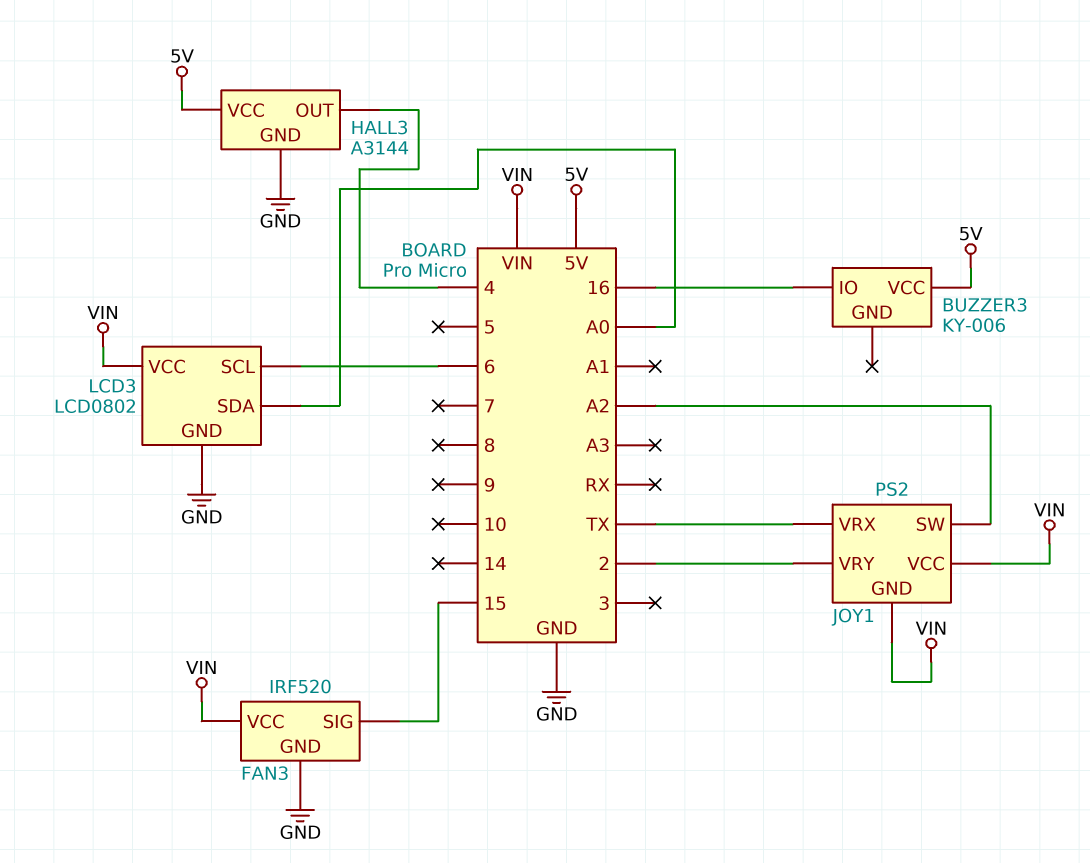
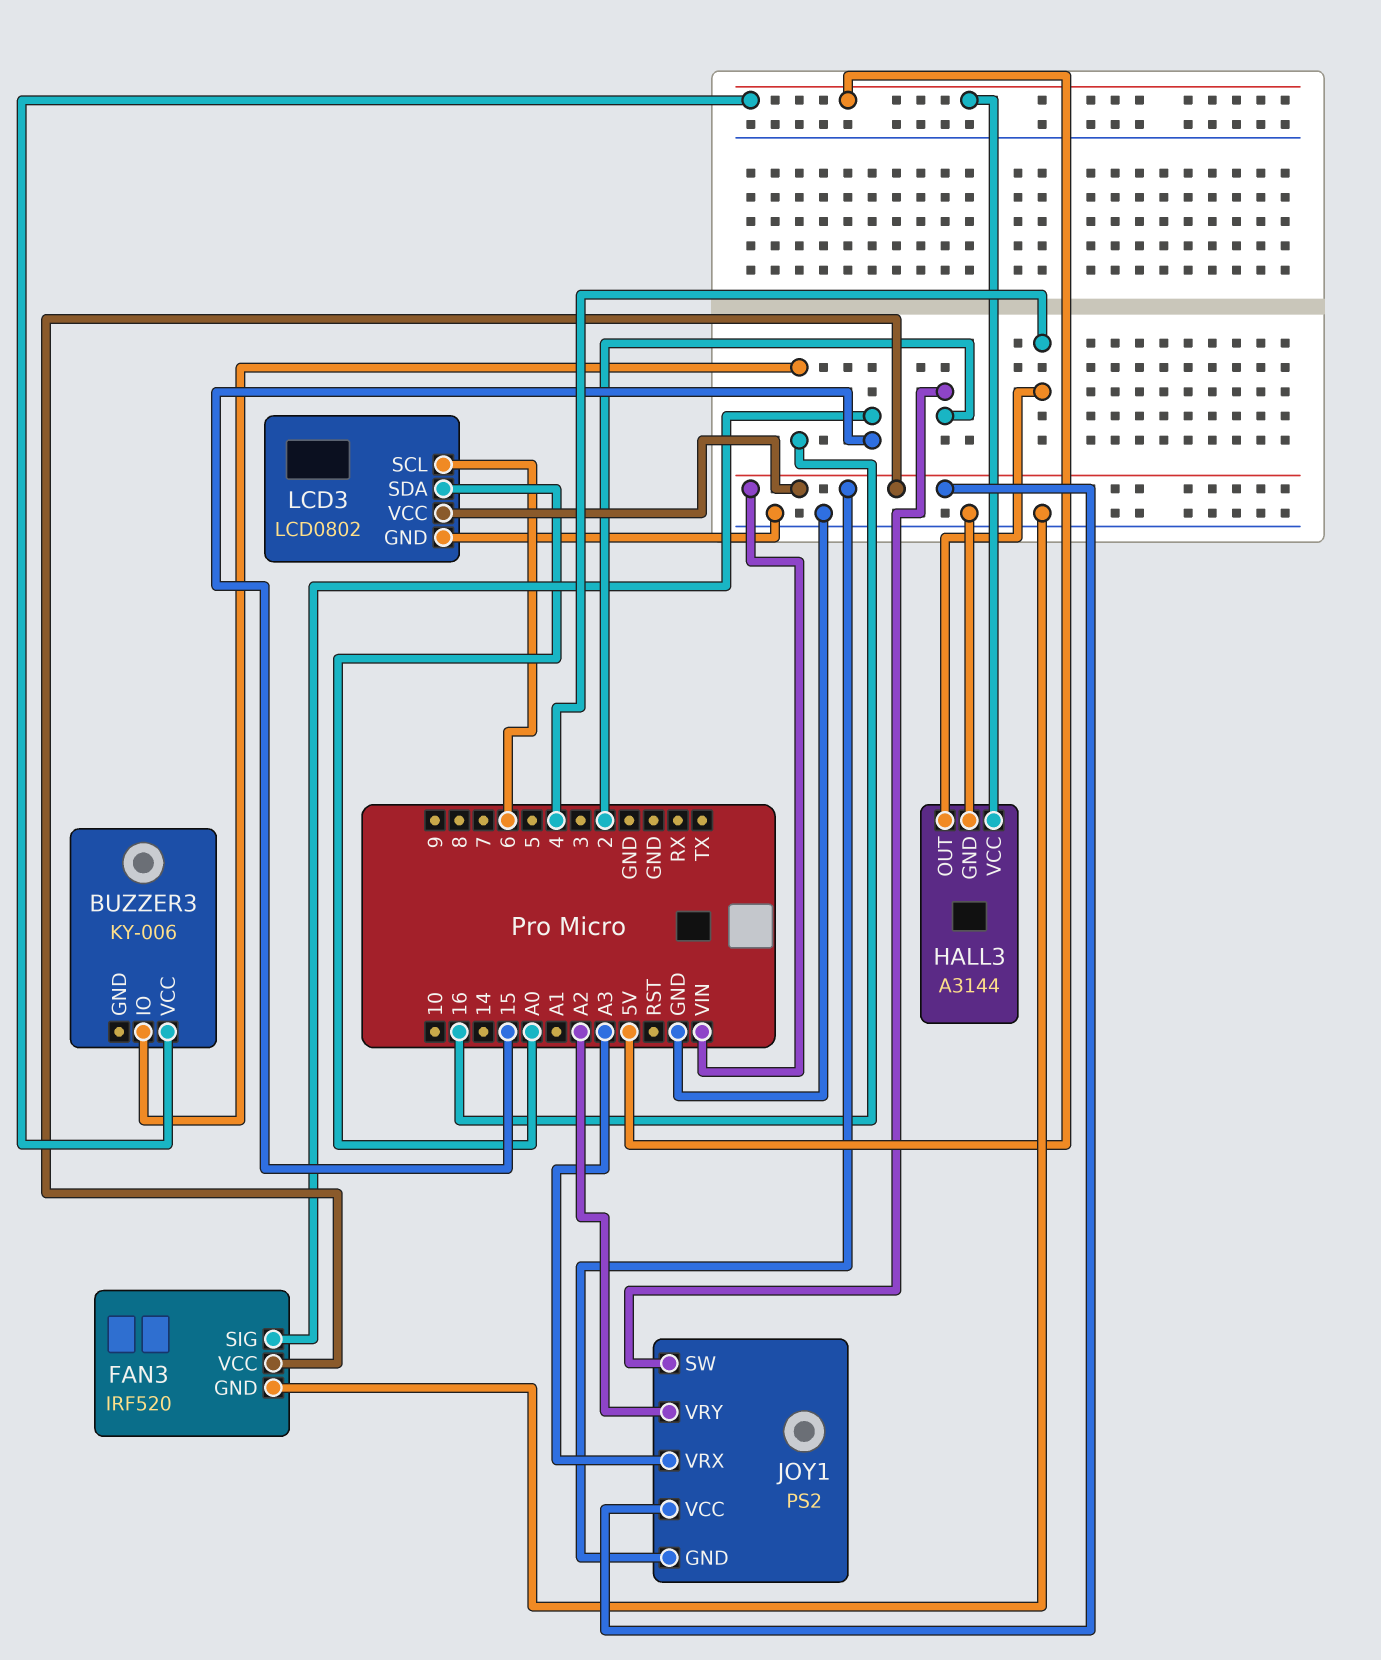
JOY1 pin SW: A2 -> 2
JOY1 pin VRX: TX -> A3
JOY1 pin VRY: 2 -> A2

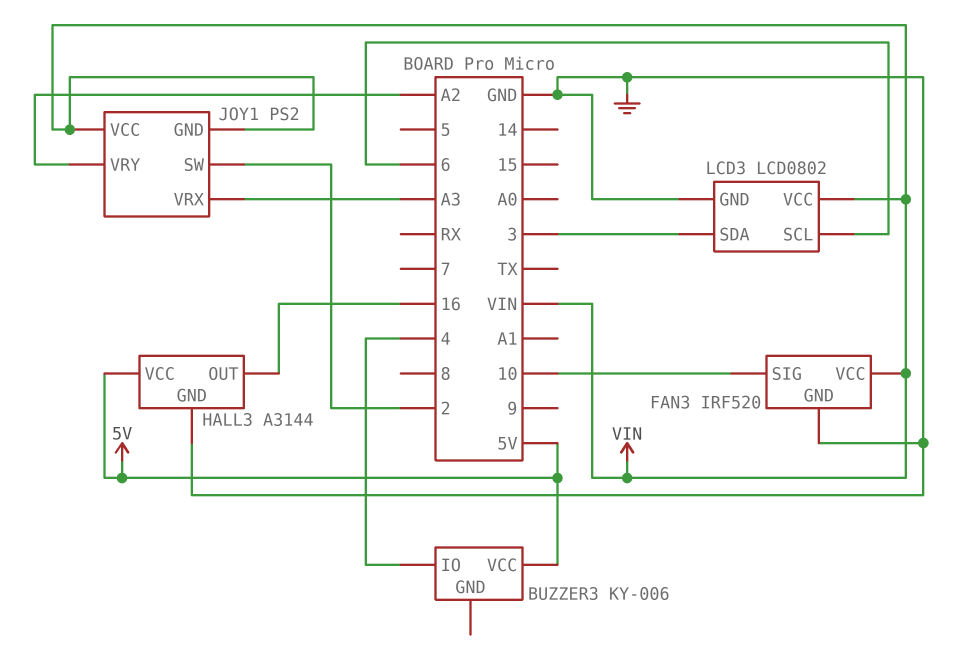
BUZZER3 pin IO: 16 -> 4
FAN3 pin SIG: 15 -> 10
HALL3 pin OUT: 4 -> 16
LCD3 pin SDA: A0 -> 3

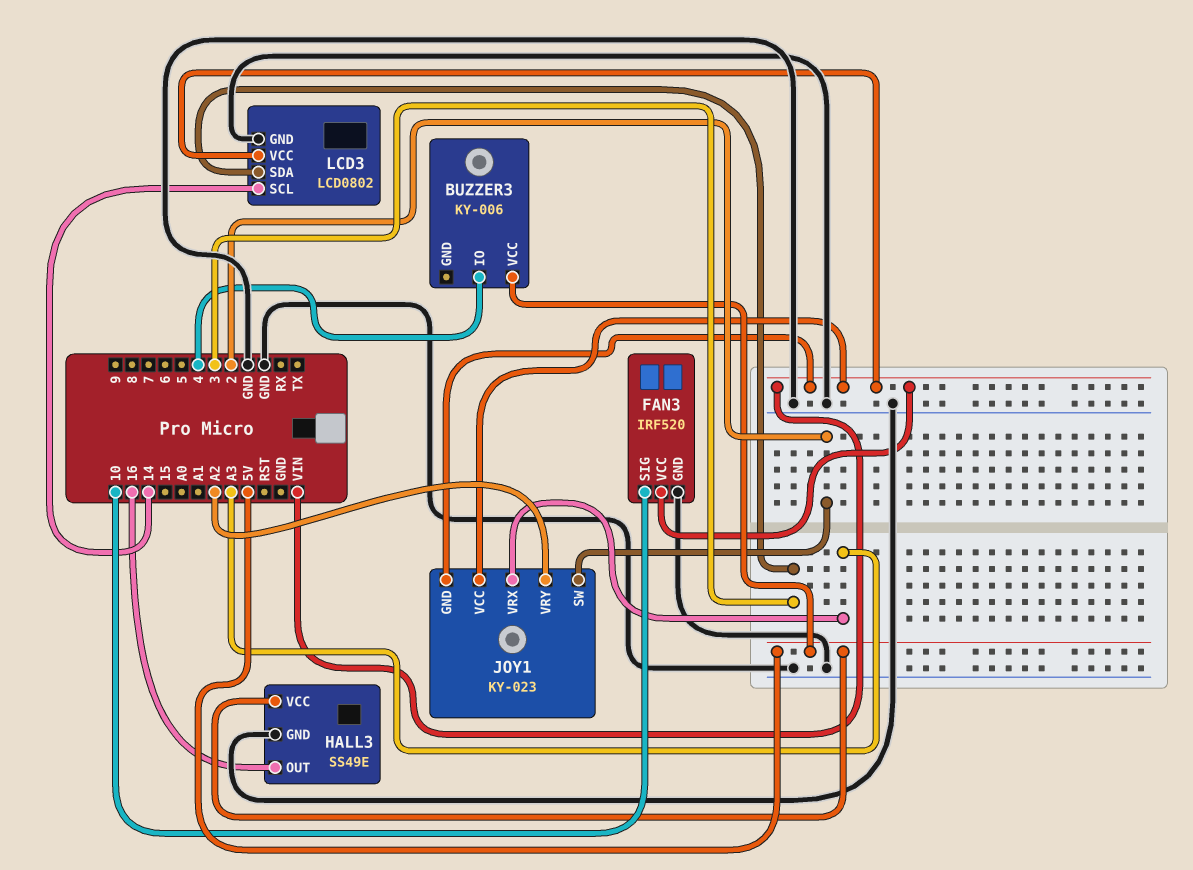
HALL3: A3144 -> SS49E
JOY1: PS2 -> KY-023
LCD3 pin SCL: 6 -> 14

